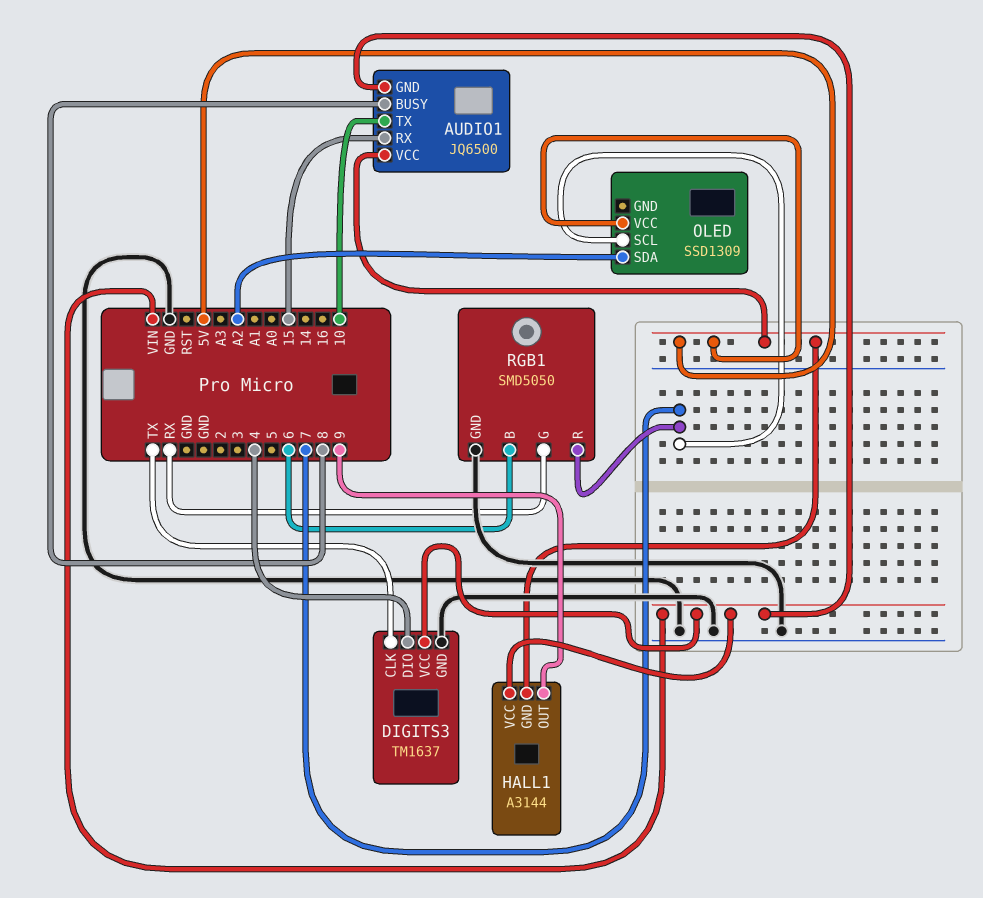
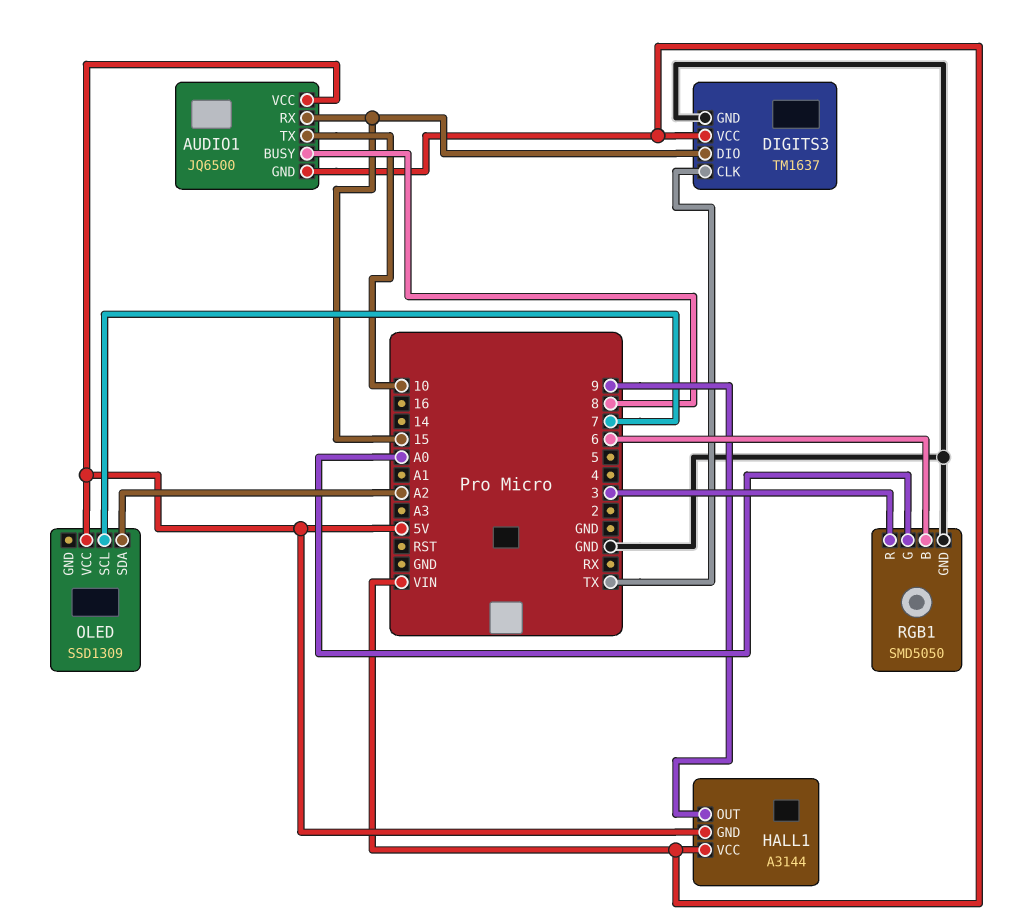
DIGITS3 pin DIO: 4 -> 15
RGB1 pin G: RX -> A0
RGB1 pin R: 7 -> 3

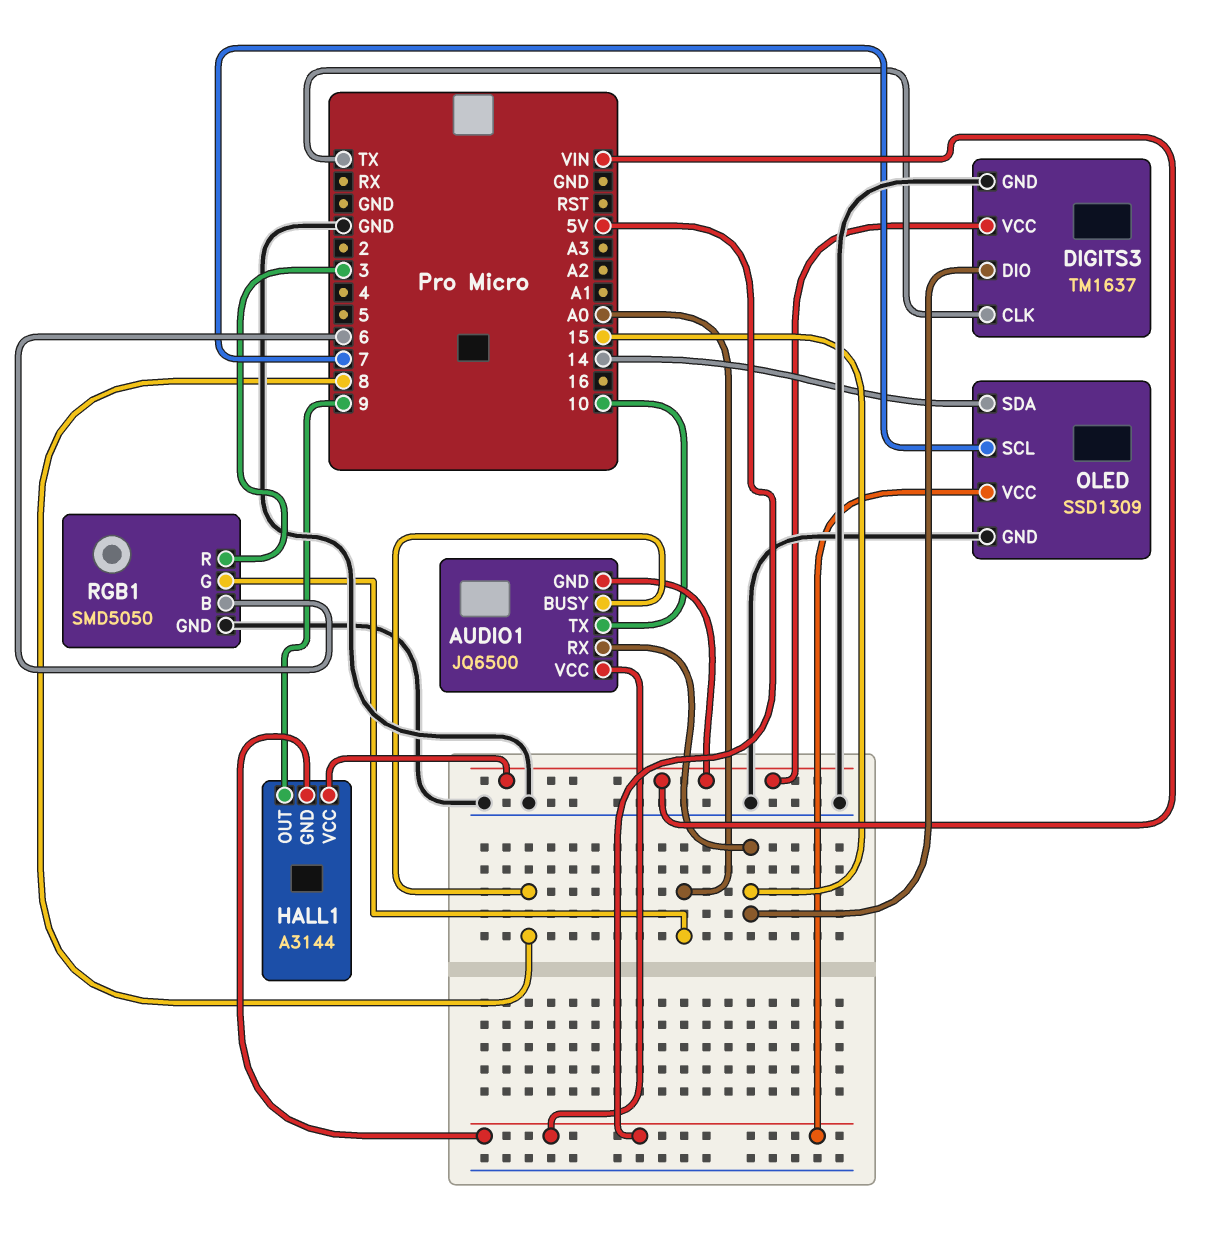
OLED pin GND: none -> GND
OLED pin SDA: A2 -> 14

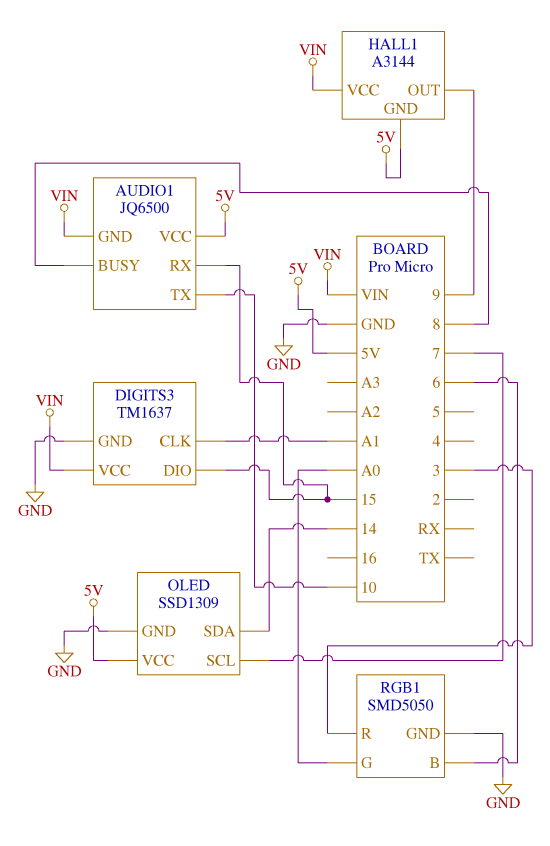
DIGITS3 pin CLK: TX -> A1

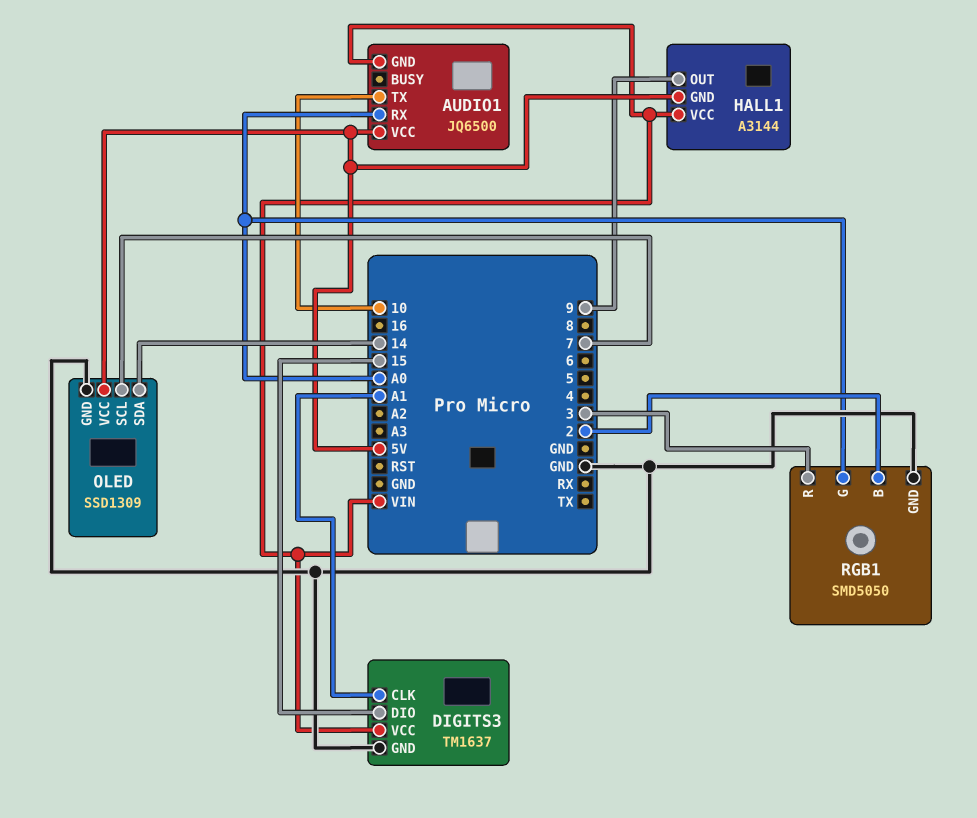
AUDIO1 pin BUSY: 8 -> none
AUDIO1 pin RX: 15 -> A0
RGB1 pin B: 6 -> 2

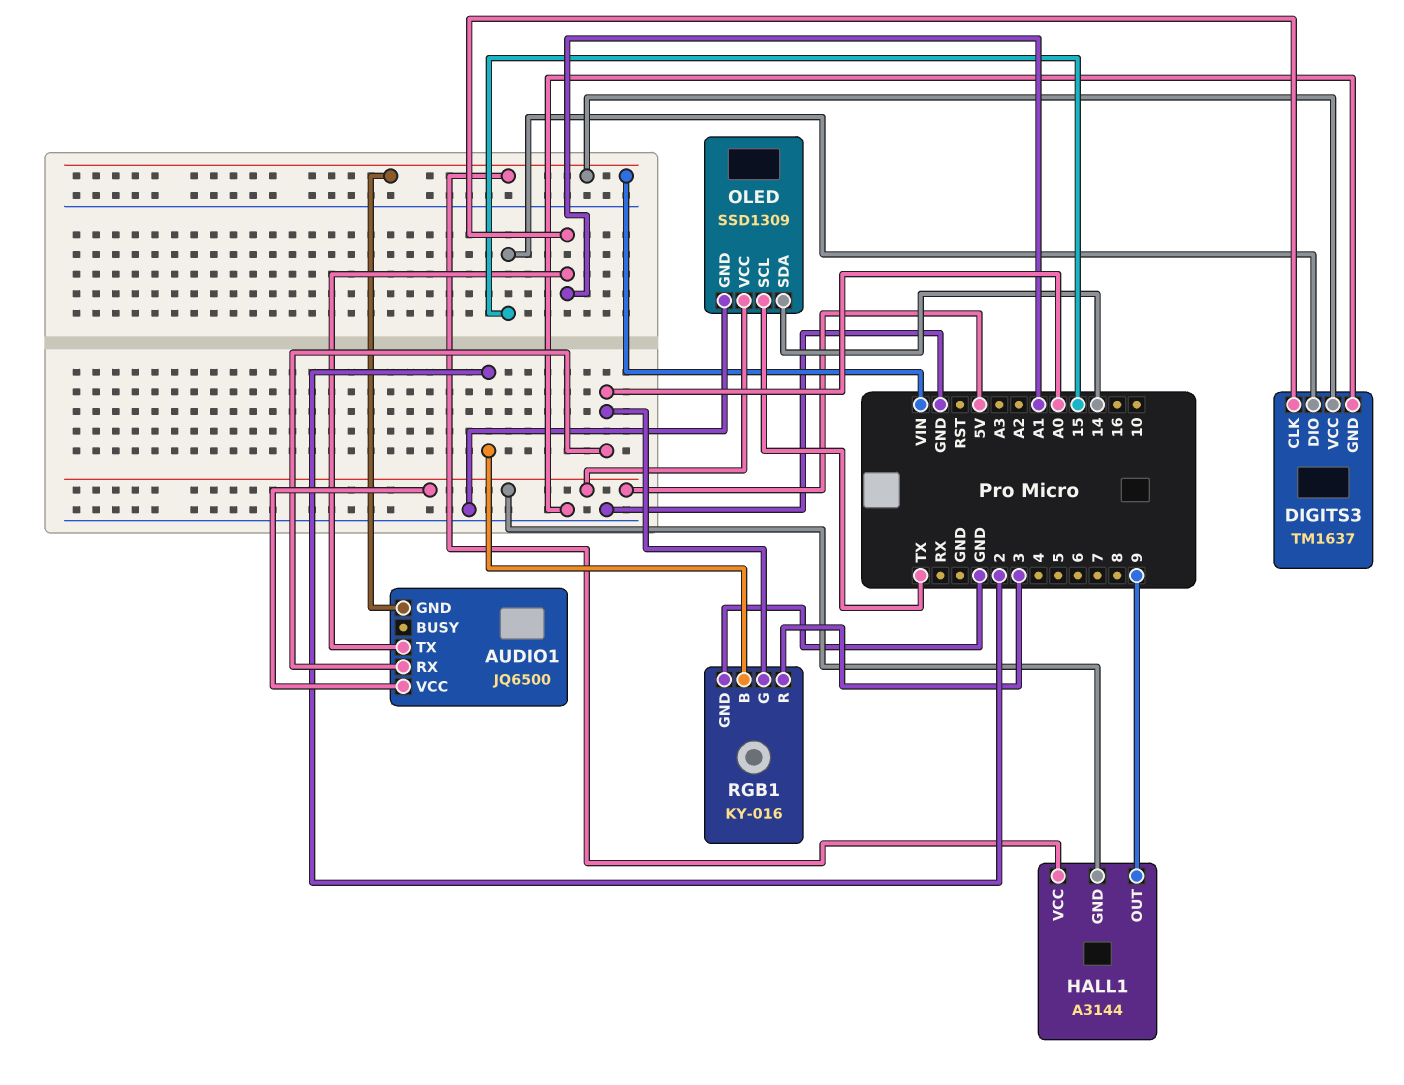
AUDIO1 pin TX: 10 -> A1
OLED pin SCL: 7 -> TX
RGB1: SMD5050 -> KY-016

